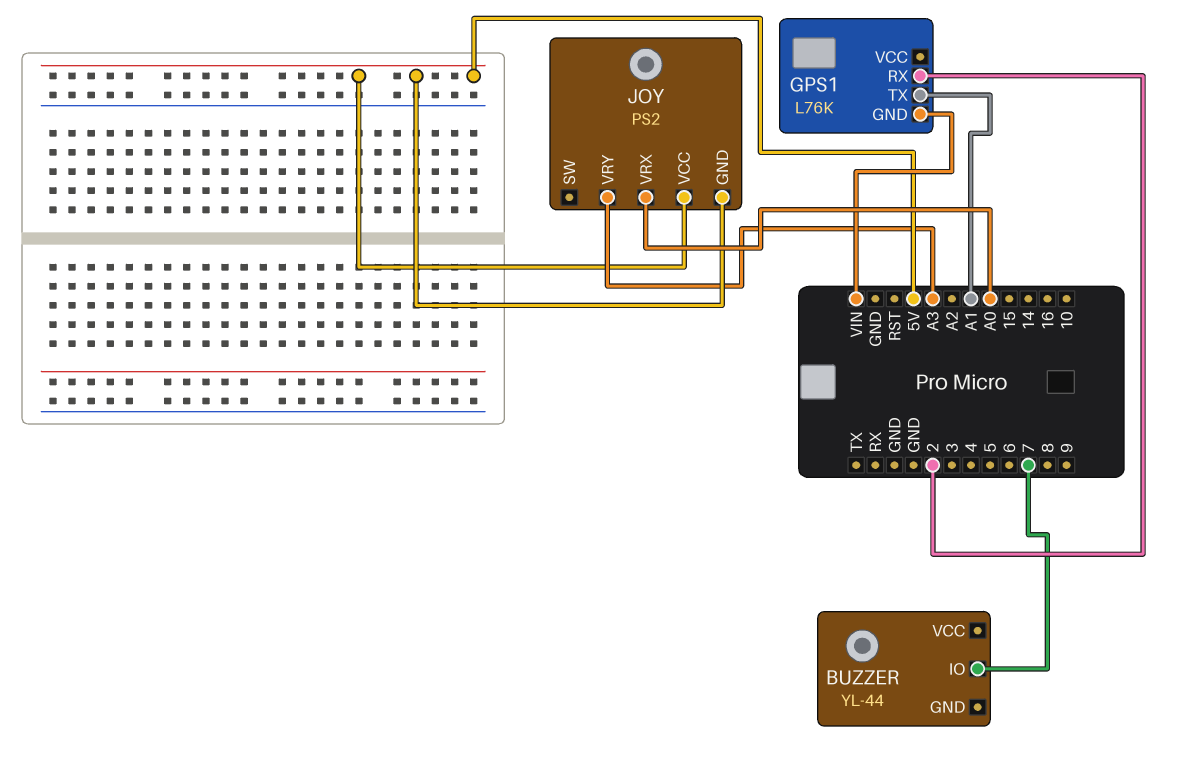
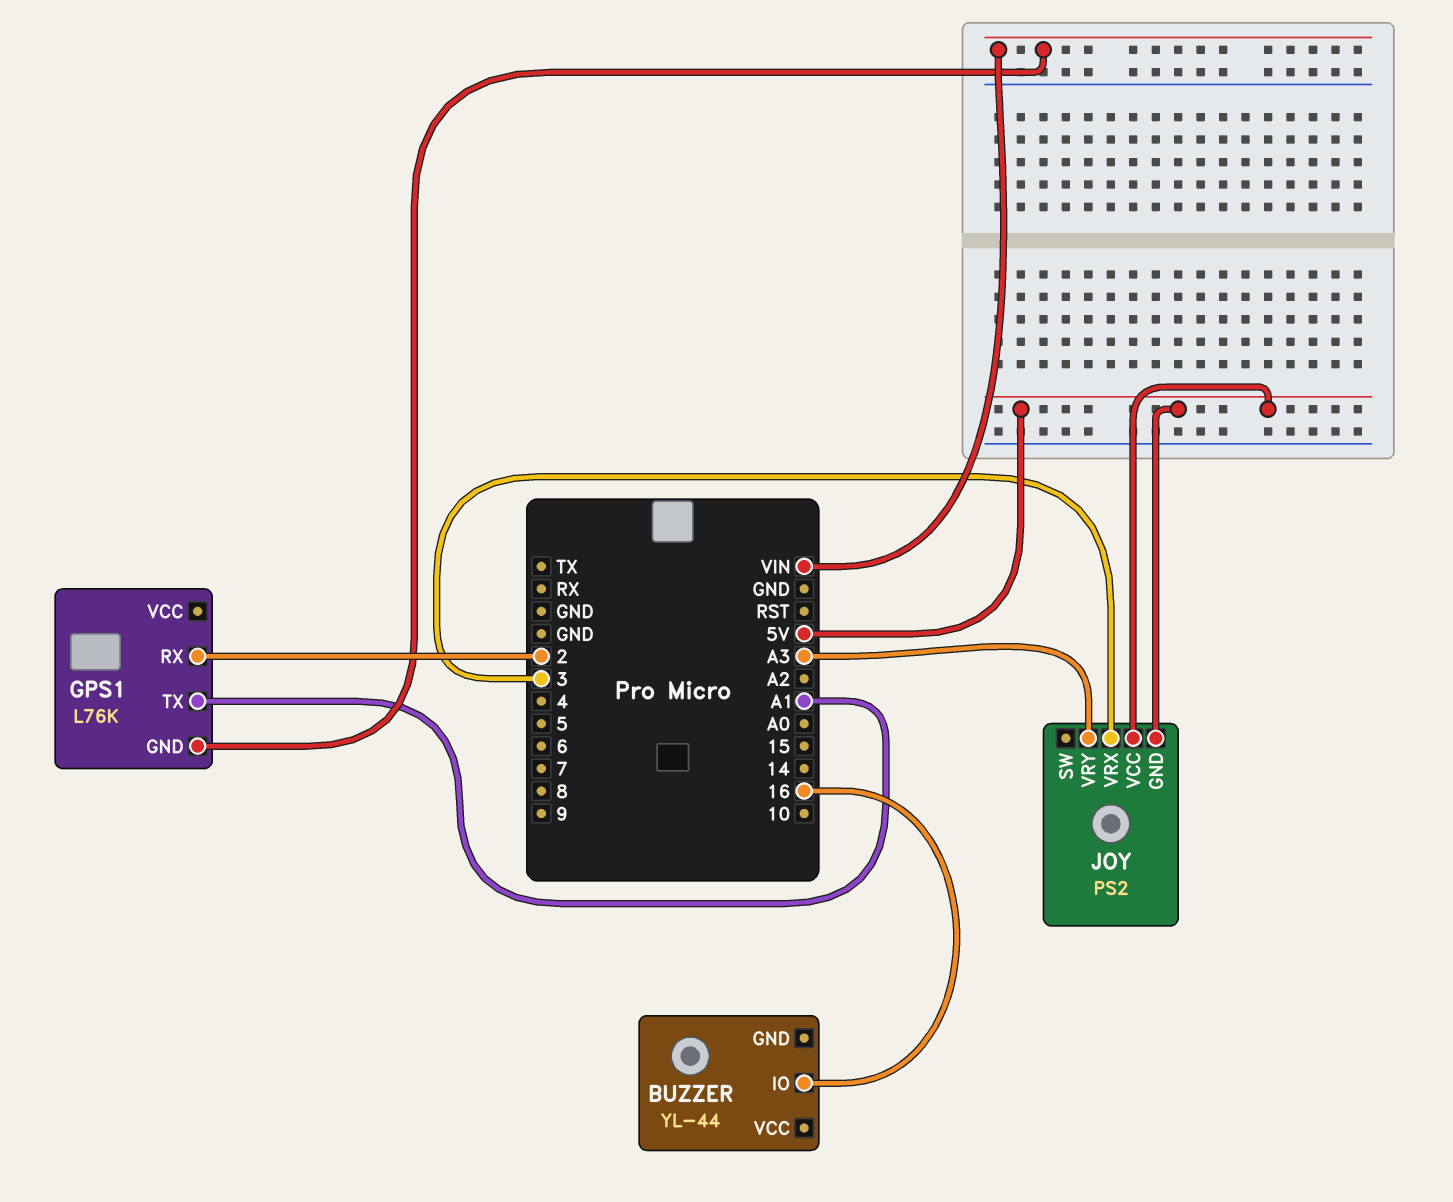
BUZZER pin IO: 7 -> 16
JOY pin VRX: A0 -> 3

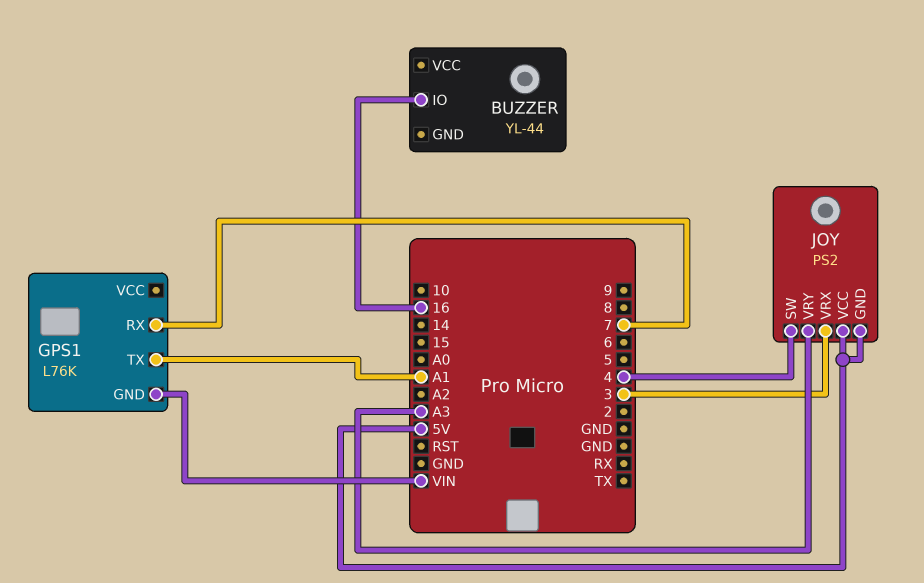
GPS1 pin RX: 2 -> 7
JOY pin SW: none -> 4

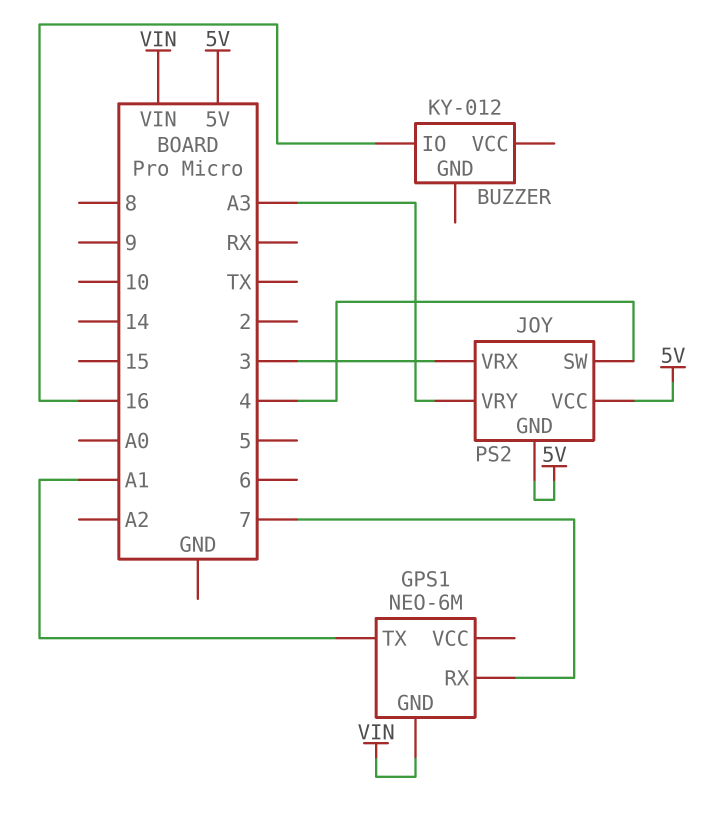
BUZZER: YL-44 -> KY-012
GPS1: L76K -> NEO-6M

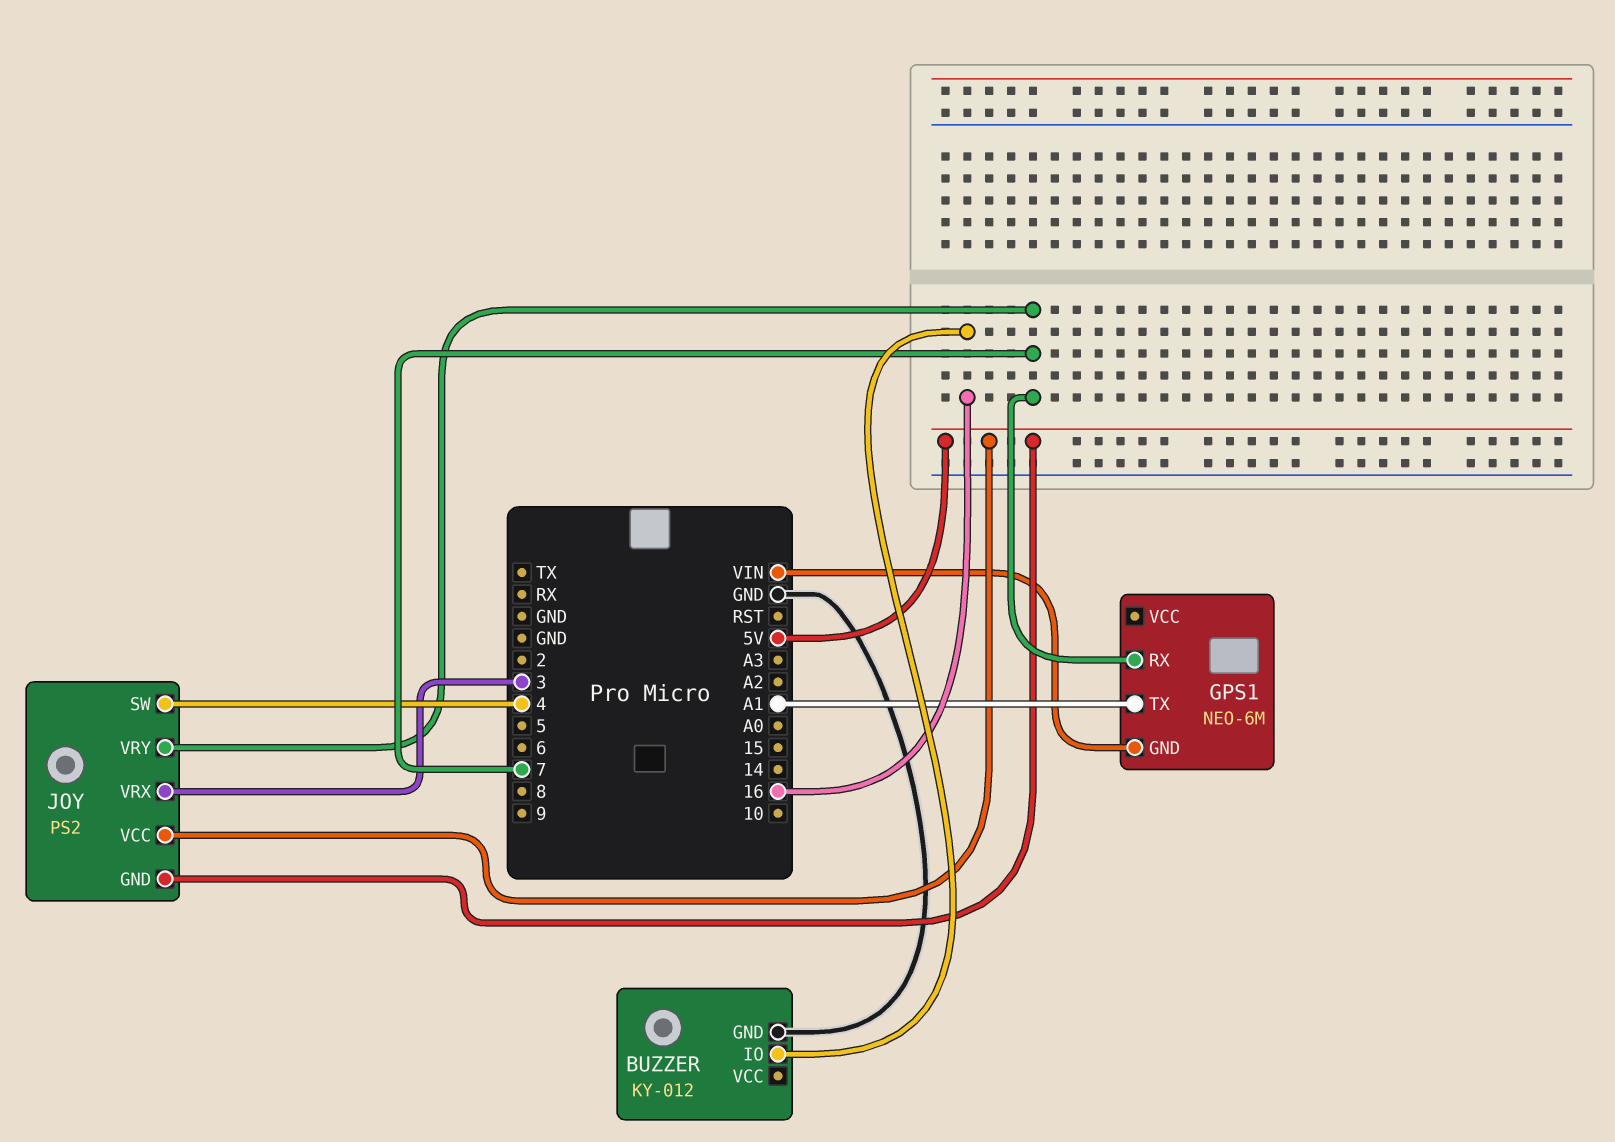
BUZZER pin GND: none -> GND
JOY pin VRY: A3 -> 7

